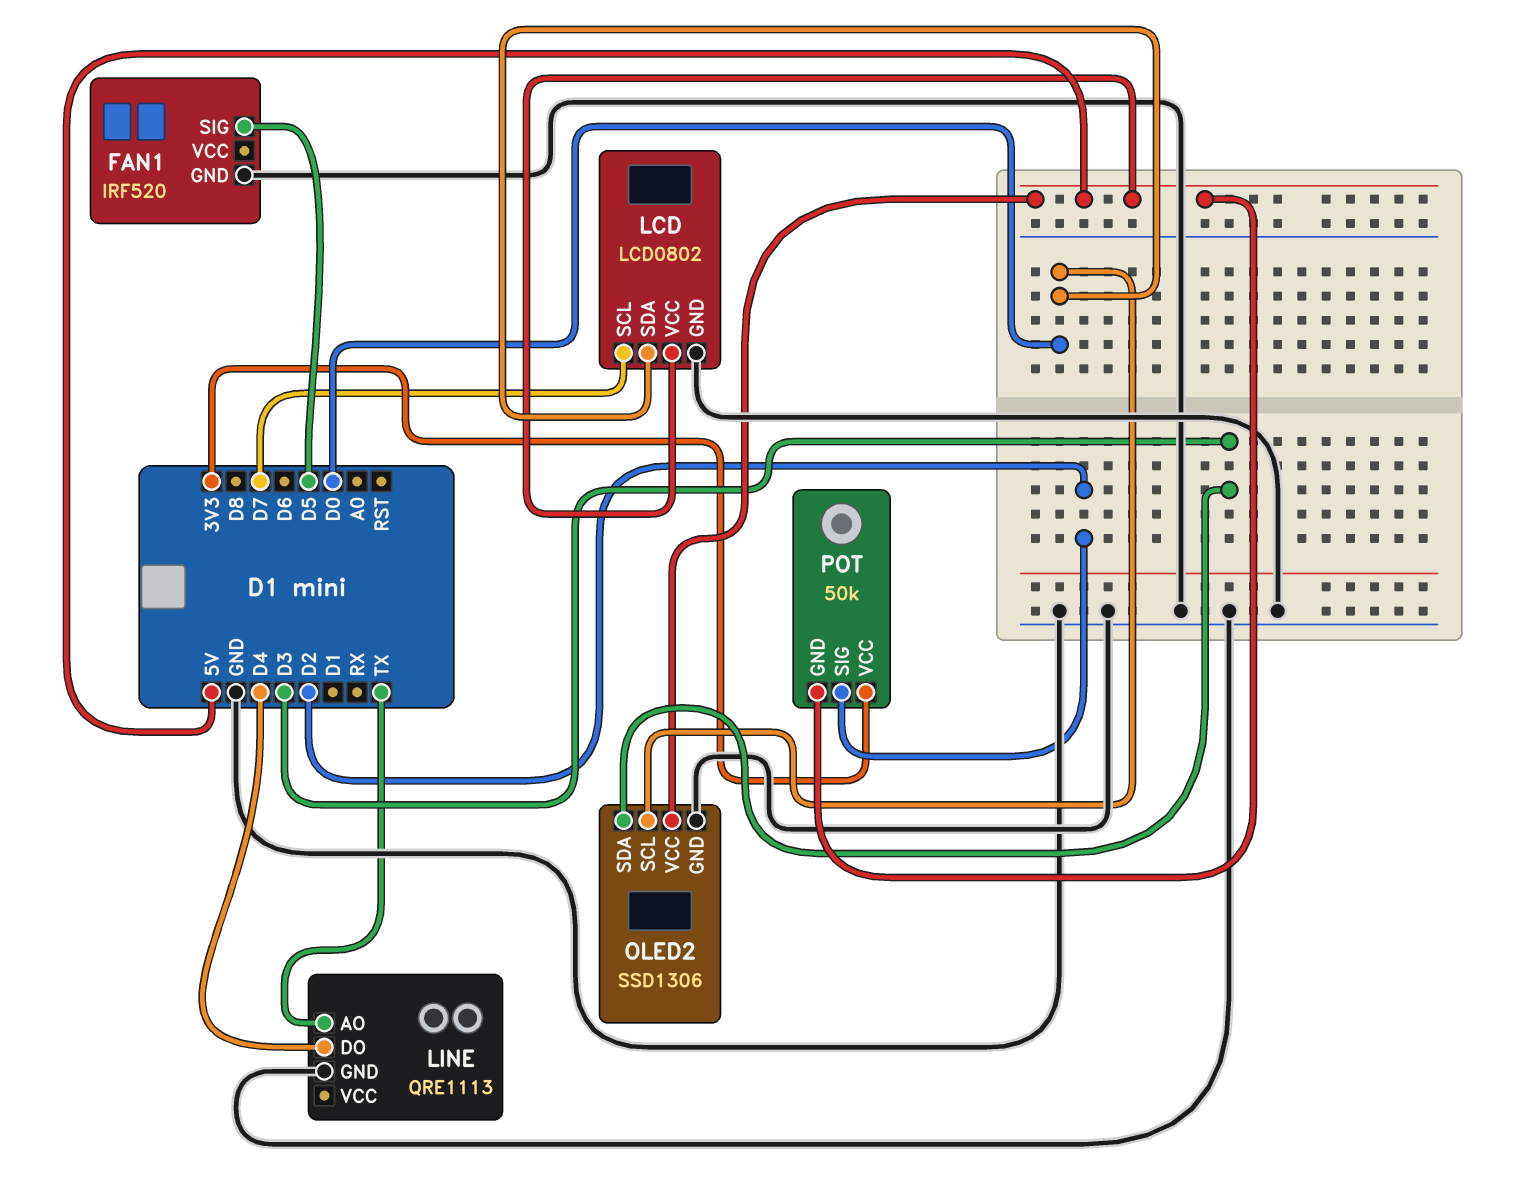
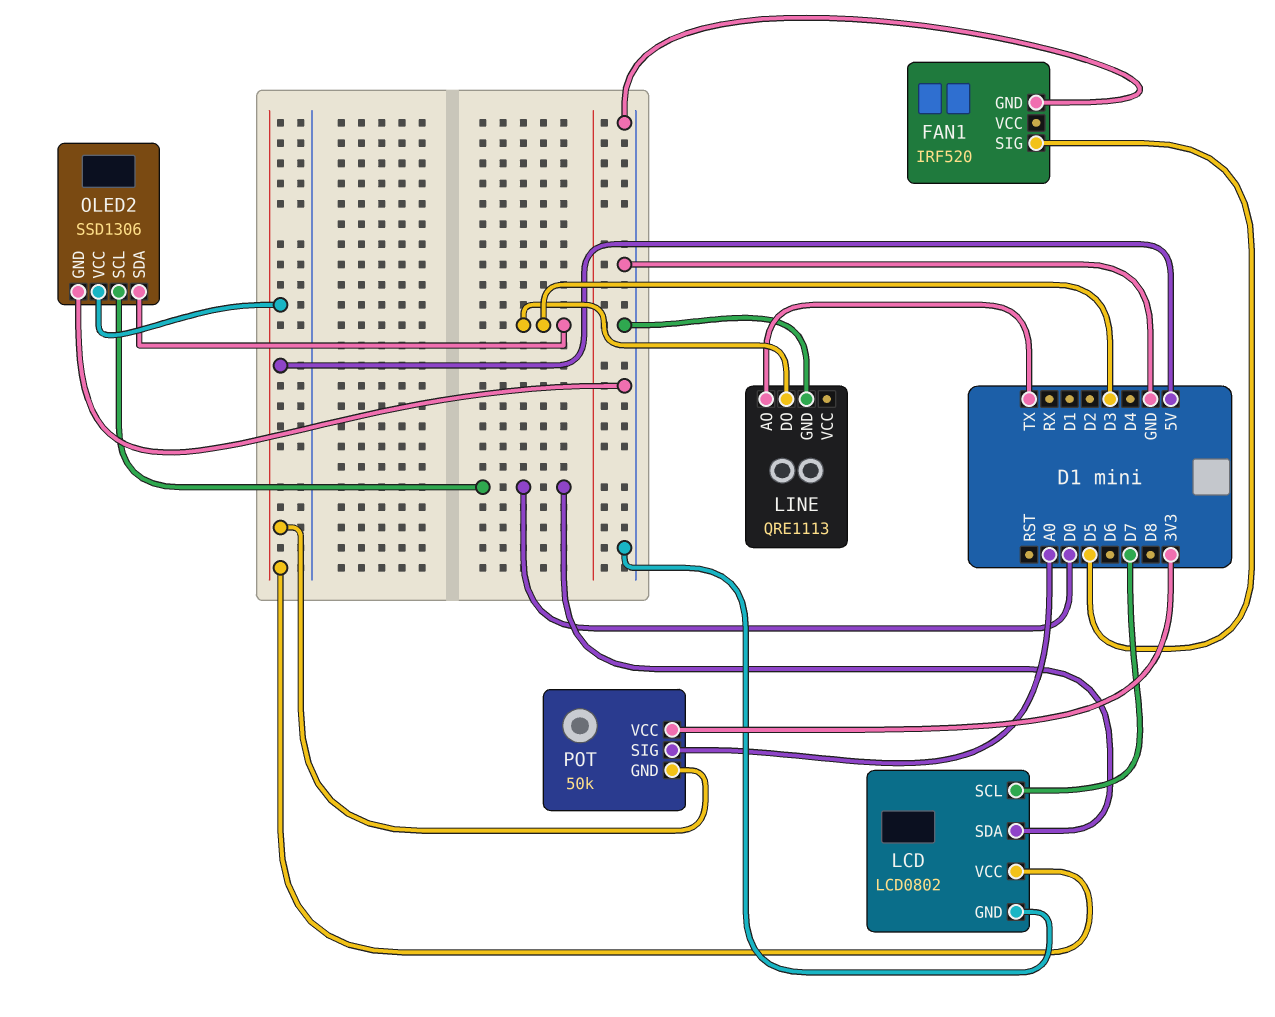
LINE pin DO: D4 -> D3
POT pin SIG: D2 -> A0

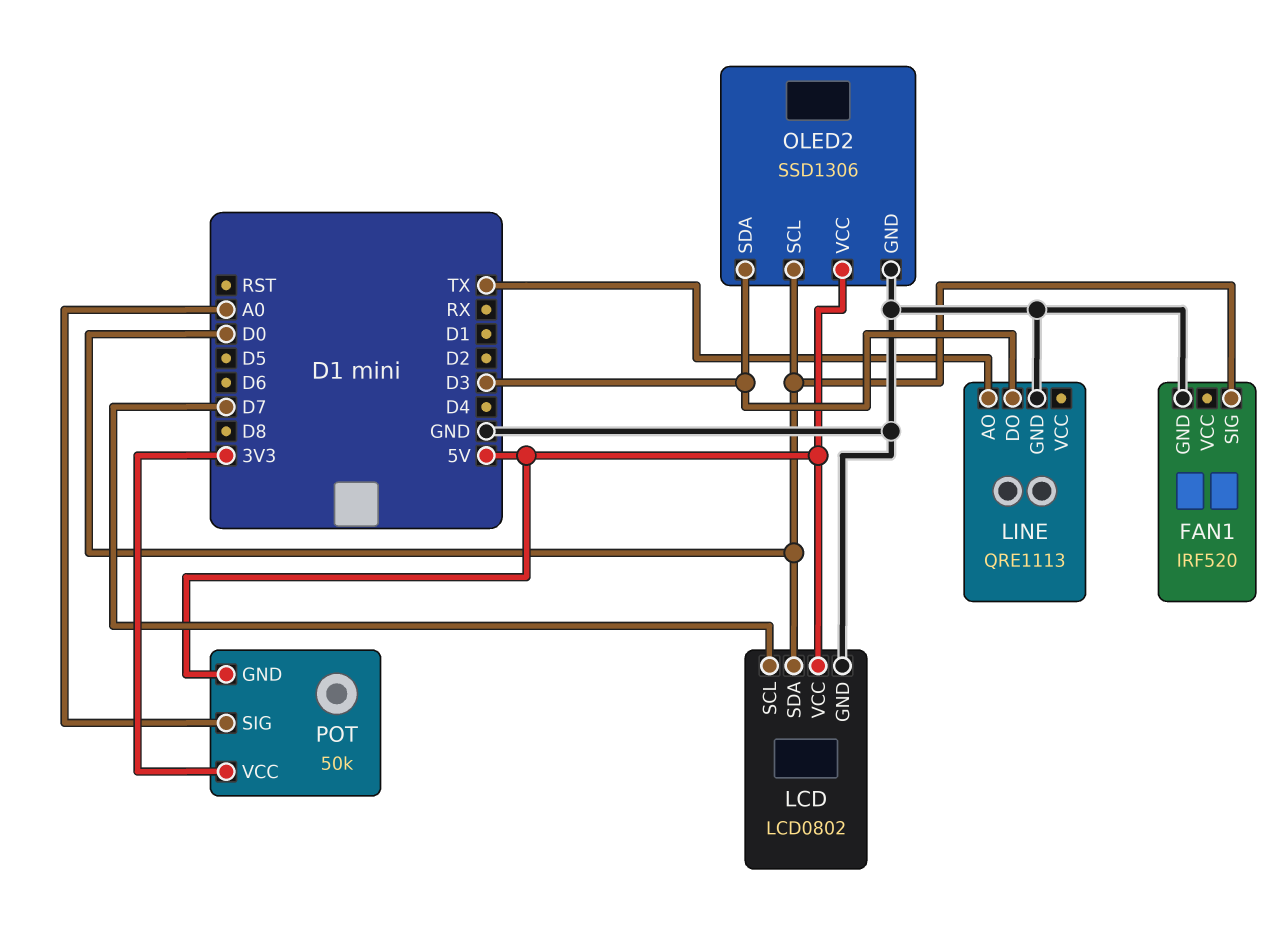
FAN1 pin SIG: D5 -> D0

